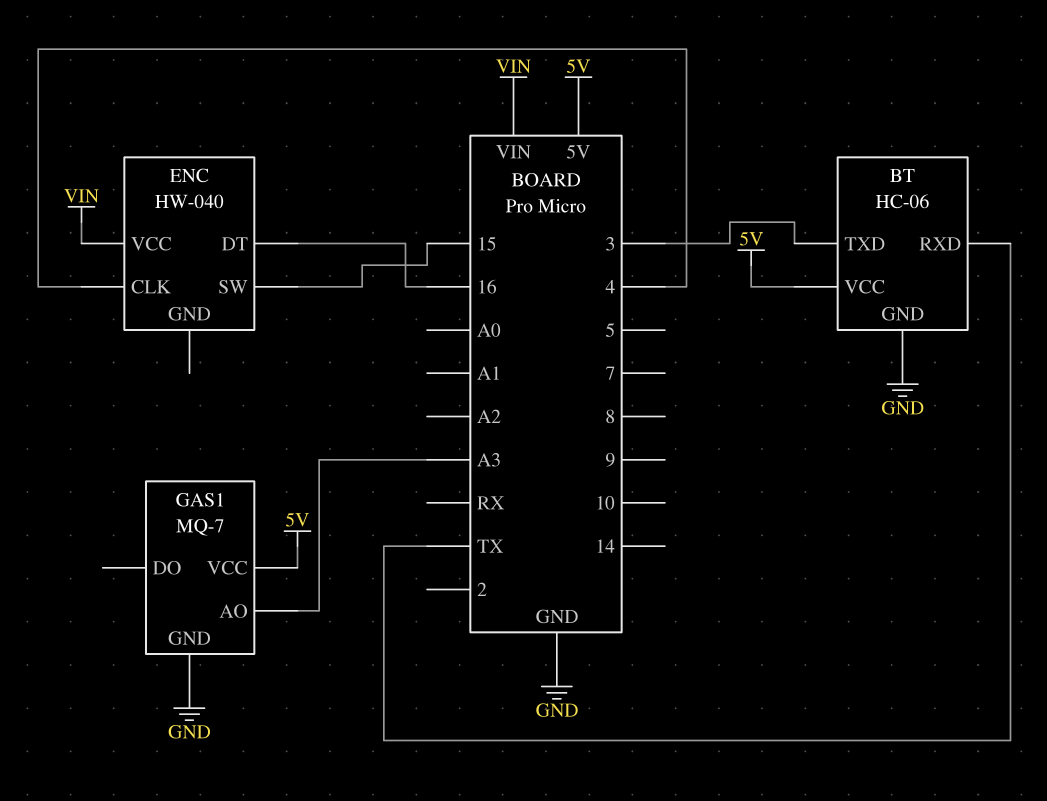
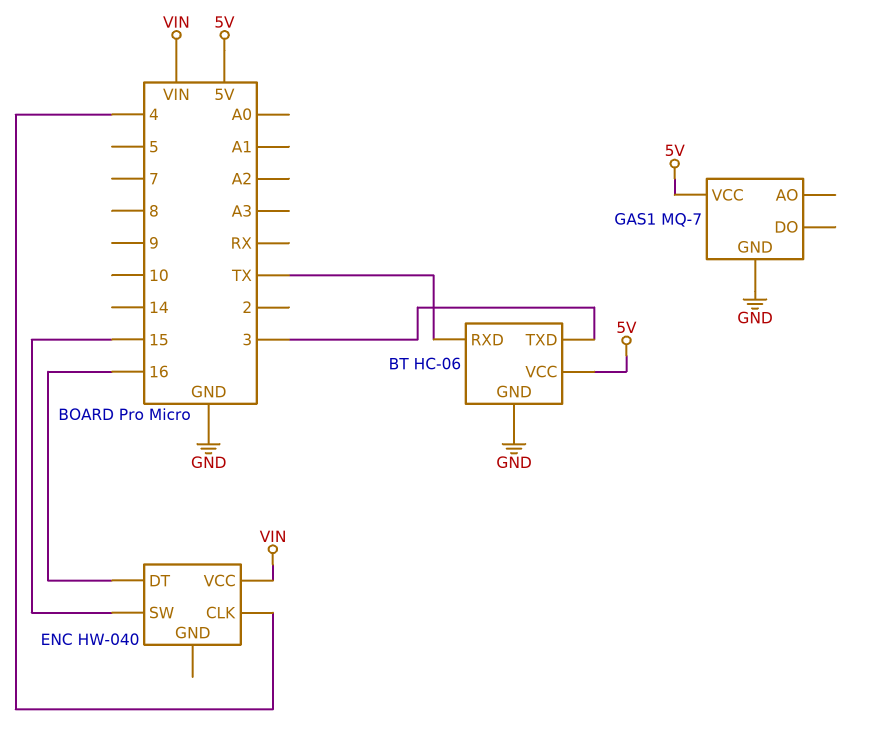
GAS1 pin AO: A3 -> none

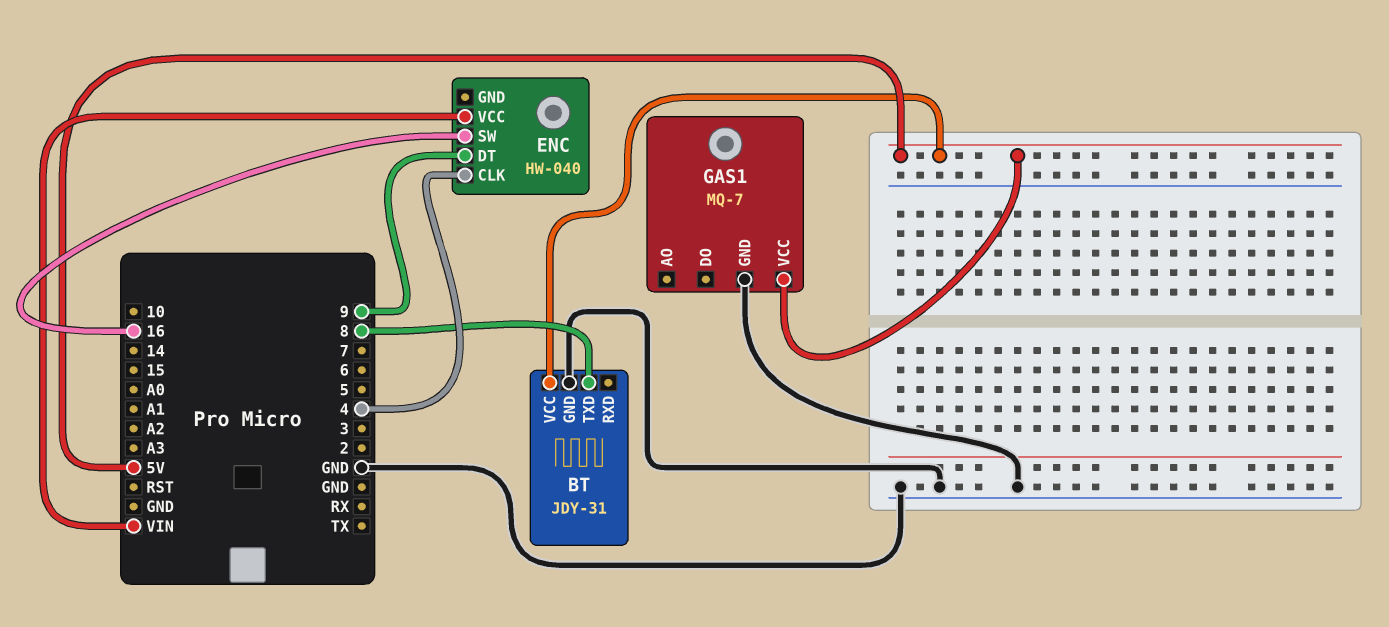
BT: HC-06 -> JDY-31
BT pin RXD: TX -> none
BT pin TXD: 3 -> 8
ENC pin DT: 16 -> 9
ENC pin SW: 15 -> 16

